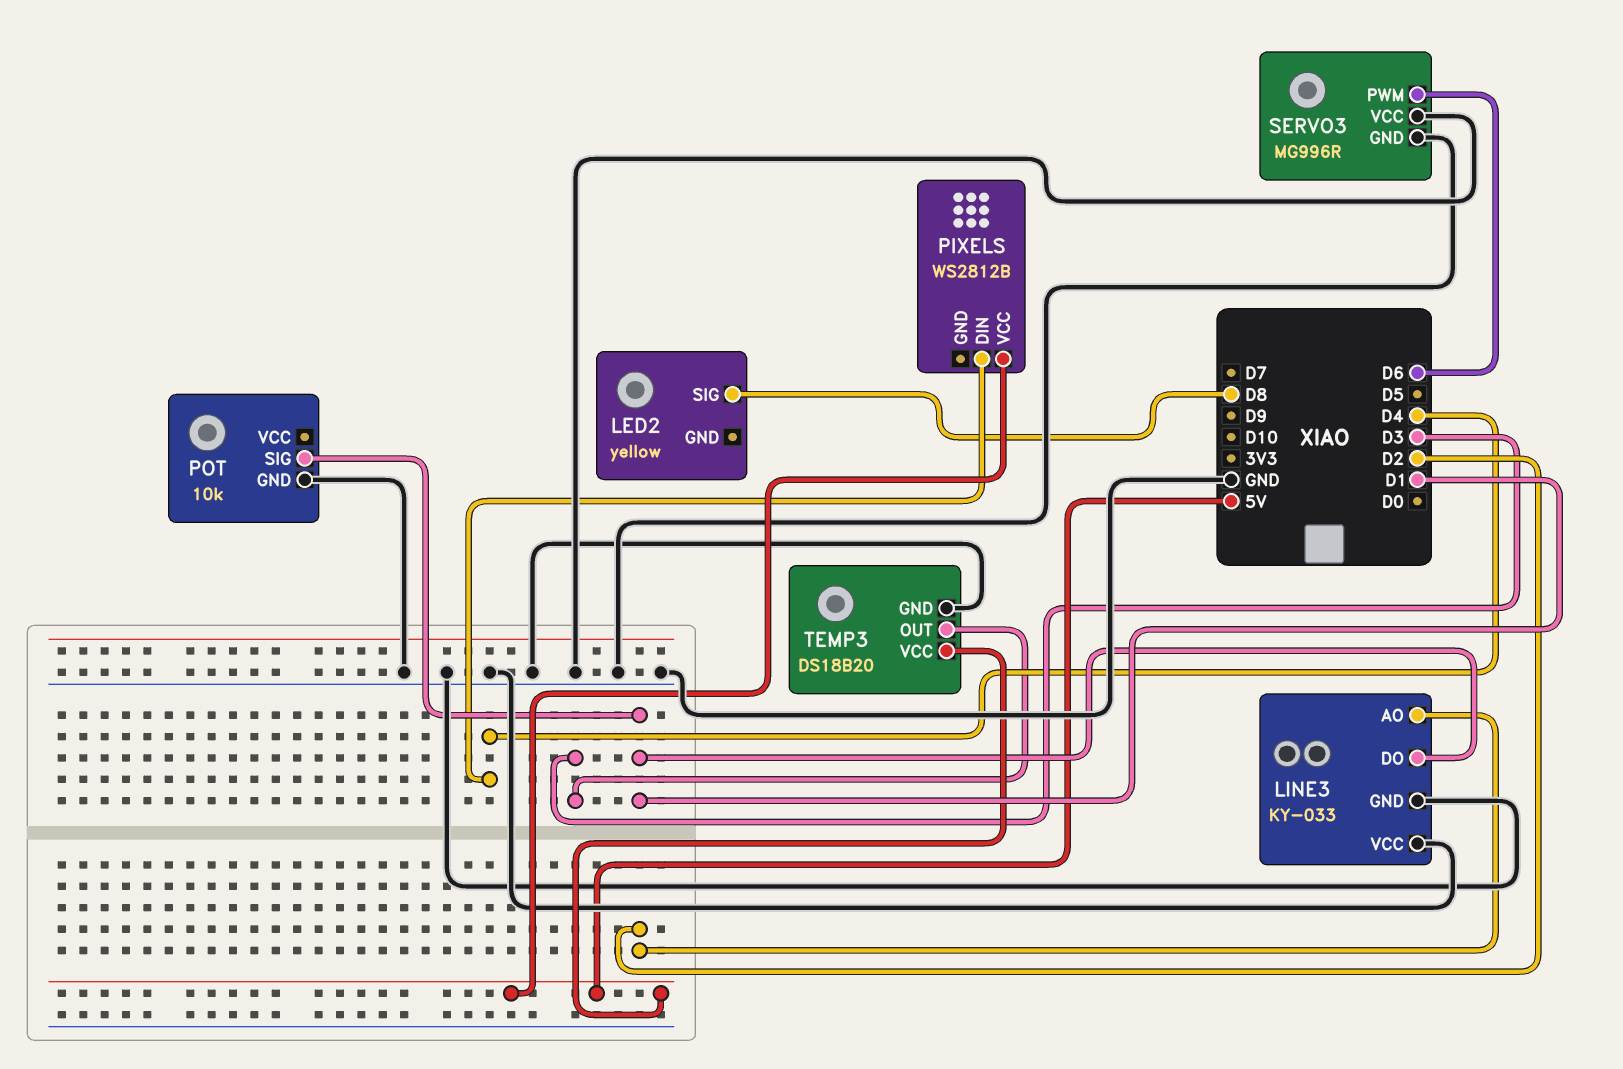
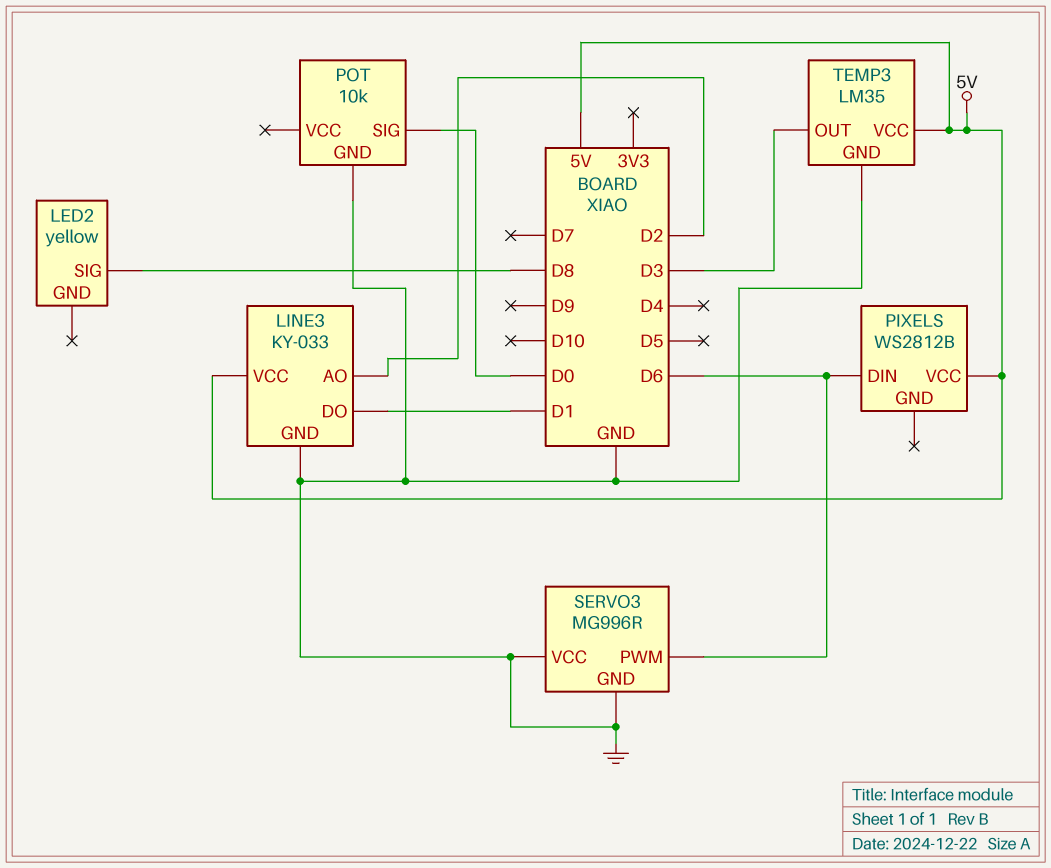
LINE3 pin VCC: GND -> 5V
PIXELS pin DIN: D4 -> D6
POT pin SIG: D1 -> D0
TEMP3: DS18B20 -> LM35

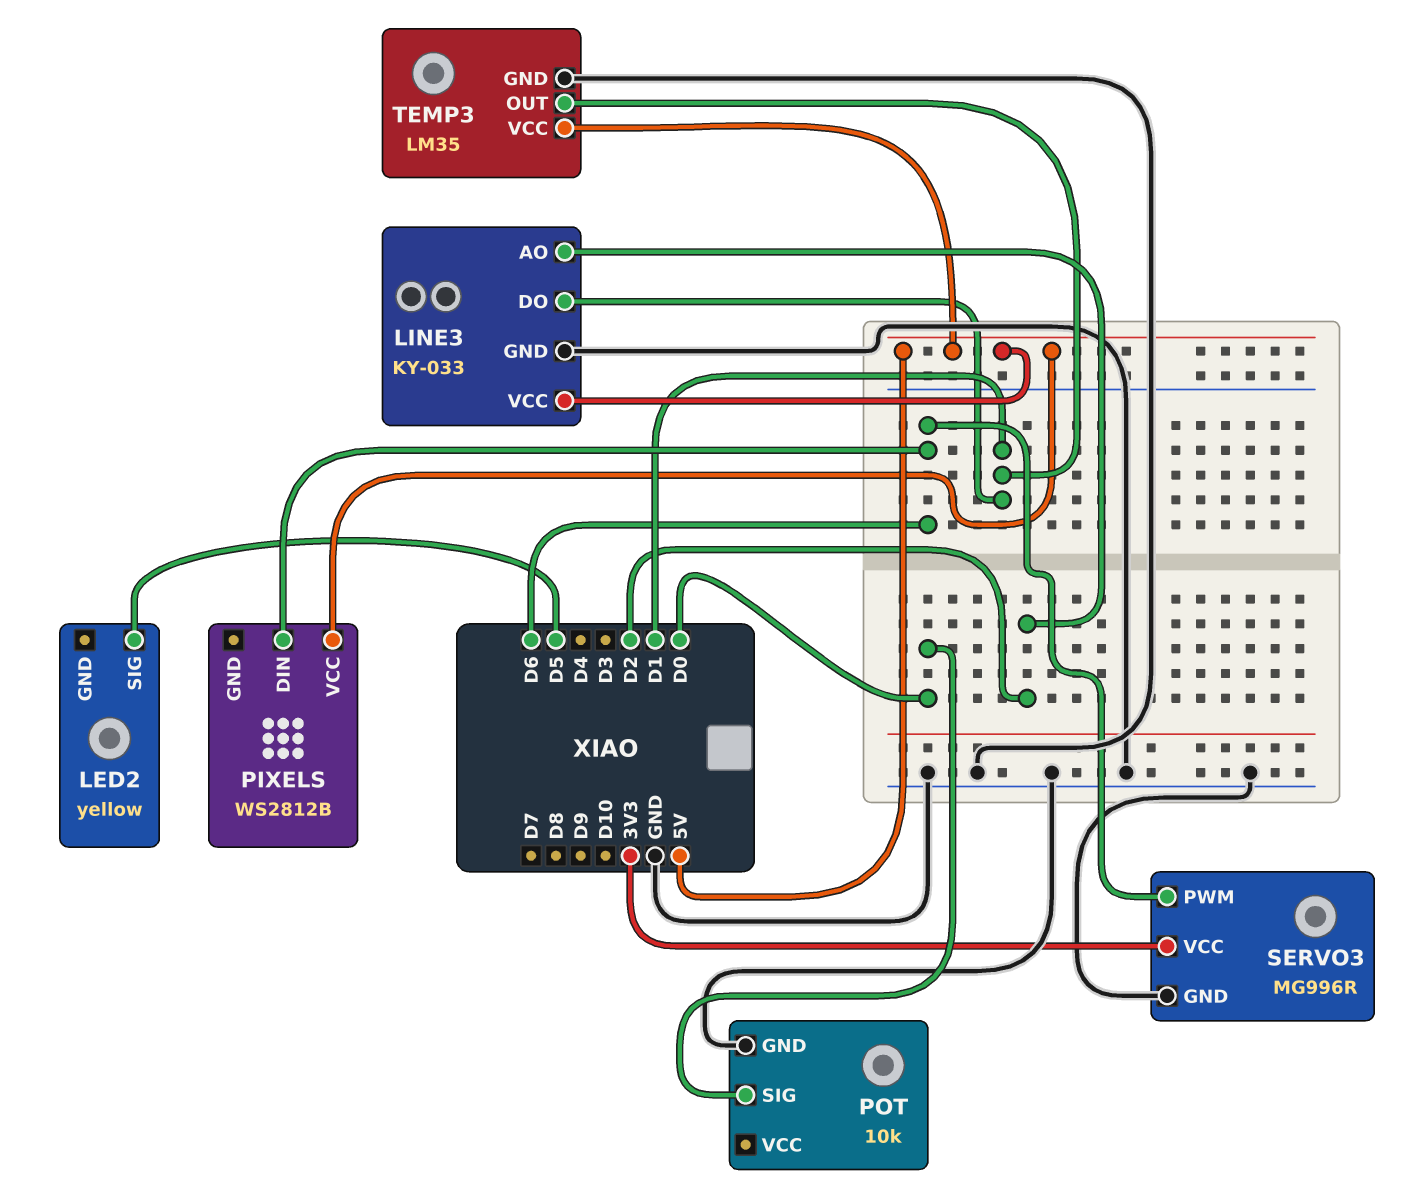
LED2 pin SIG: D8 -> D5
SERVO3 pin VCC: GND -> 3V3
TEMP3 pin OUT: D3 -> D1

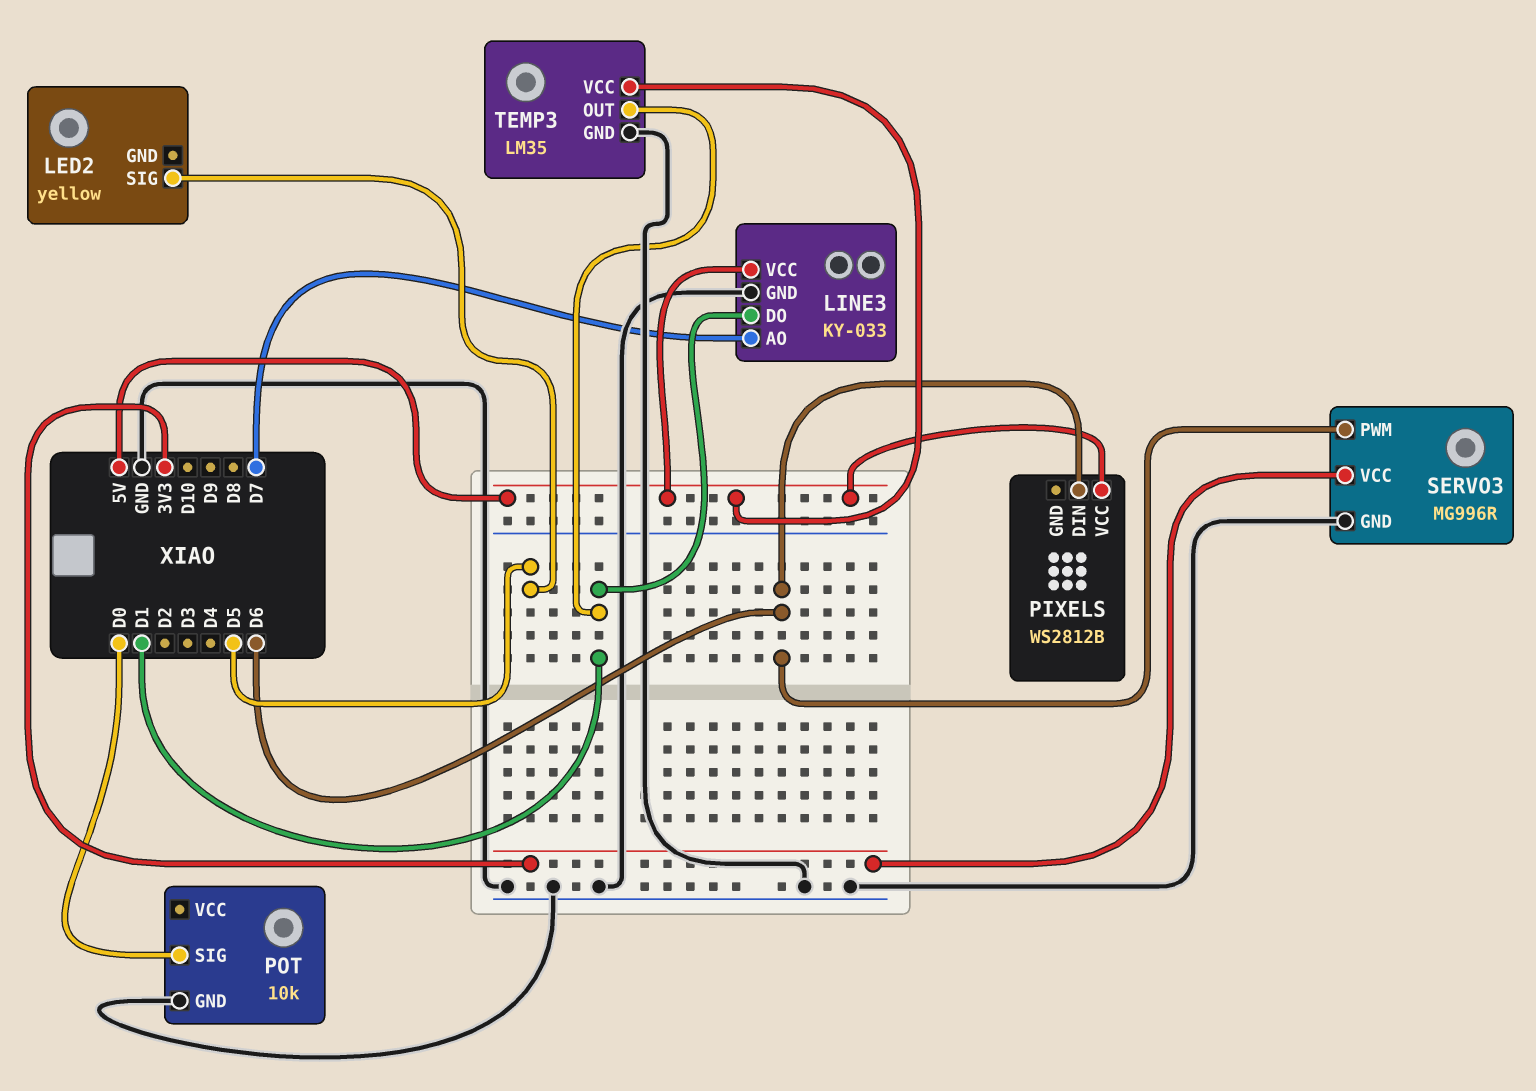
LINE3 pin AO: D2 -> D7

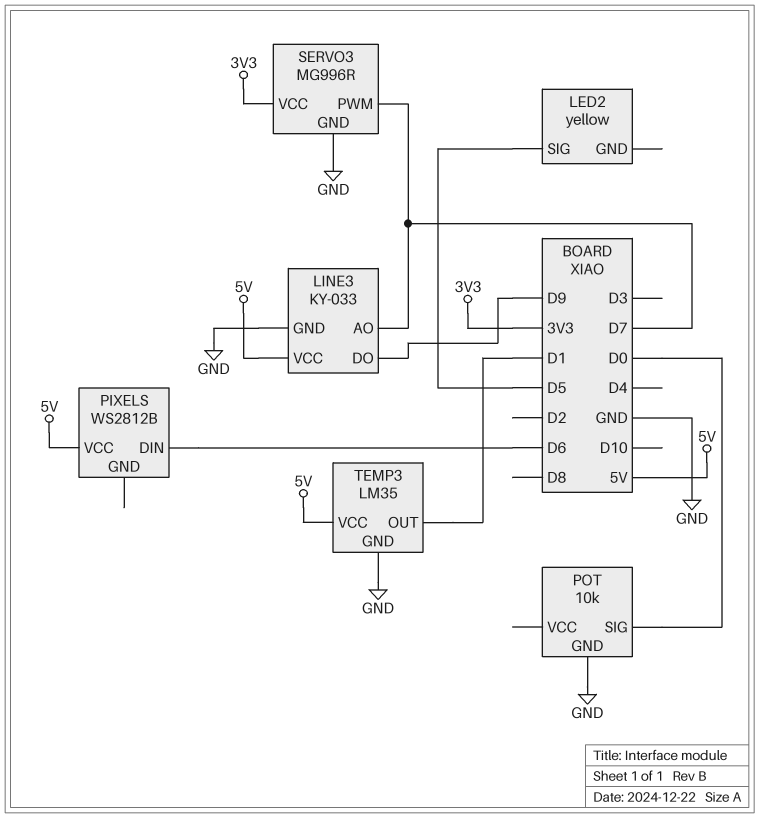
LINE3 pin DO: D1 -> D9
SERVO3 pin PWM: D6 -> D7

